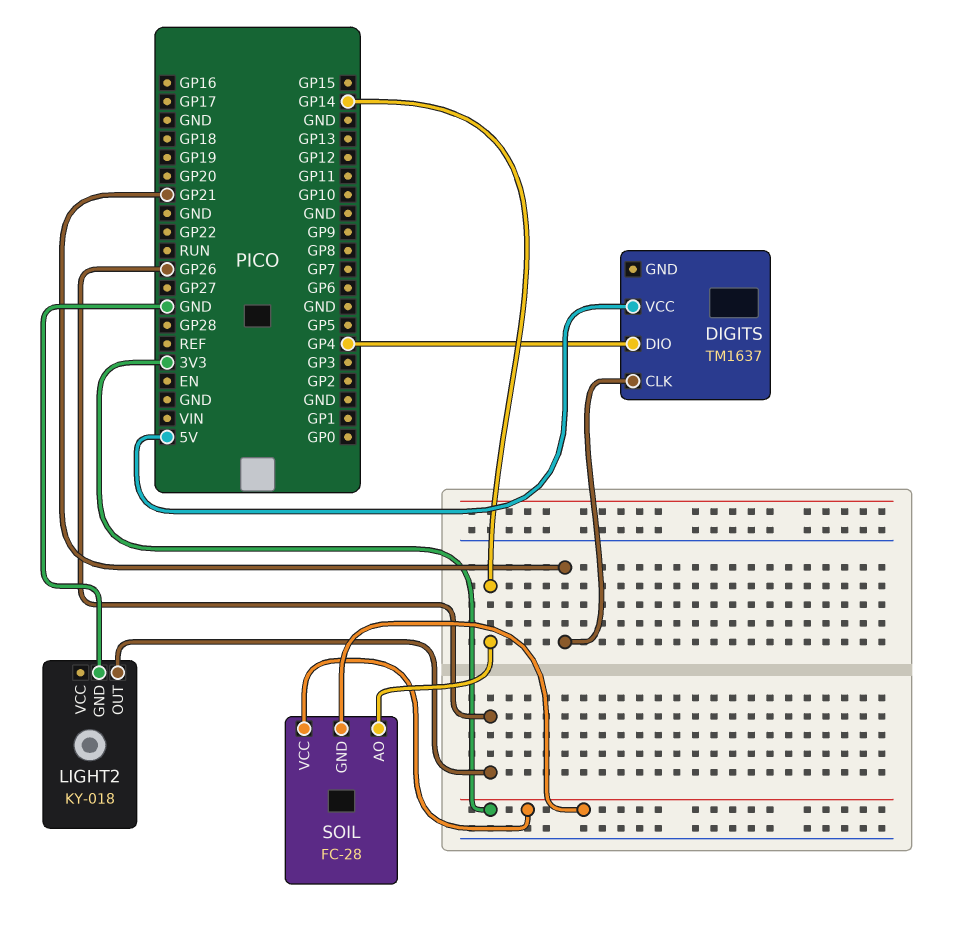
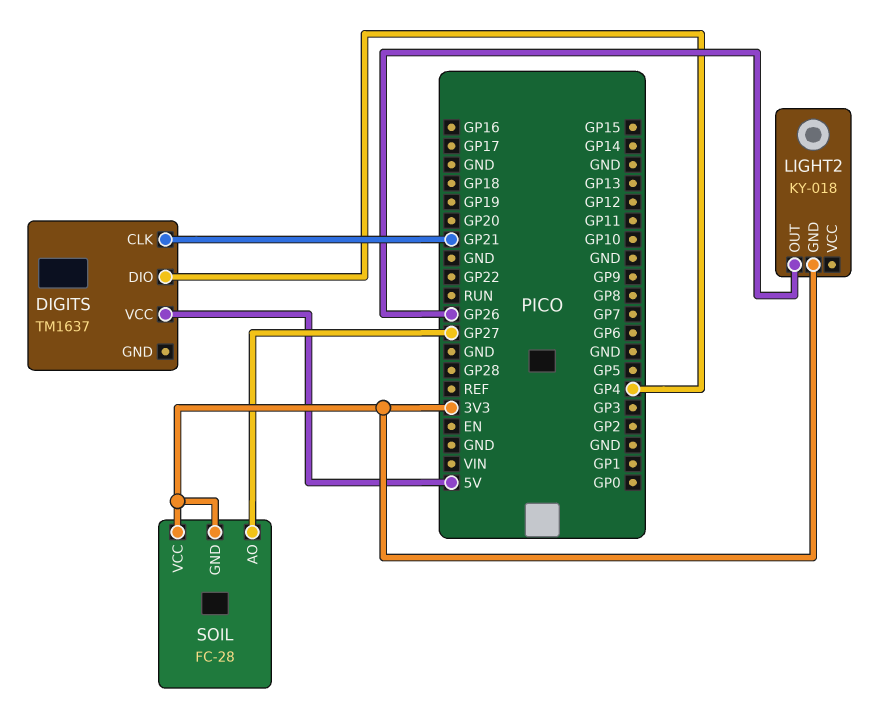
LIGHT2 pin GND: GND -> 3V3
SOIL pin AO: GP14 -> GP27

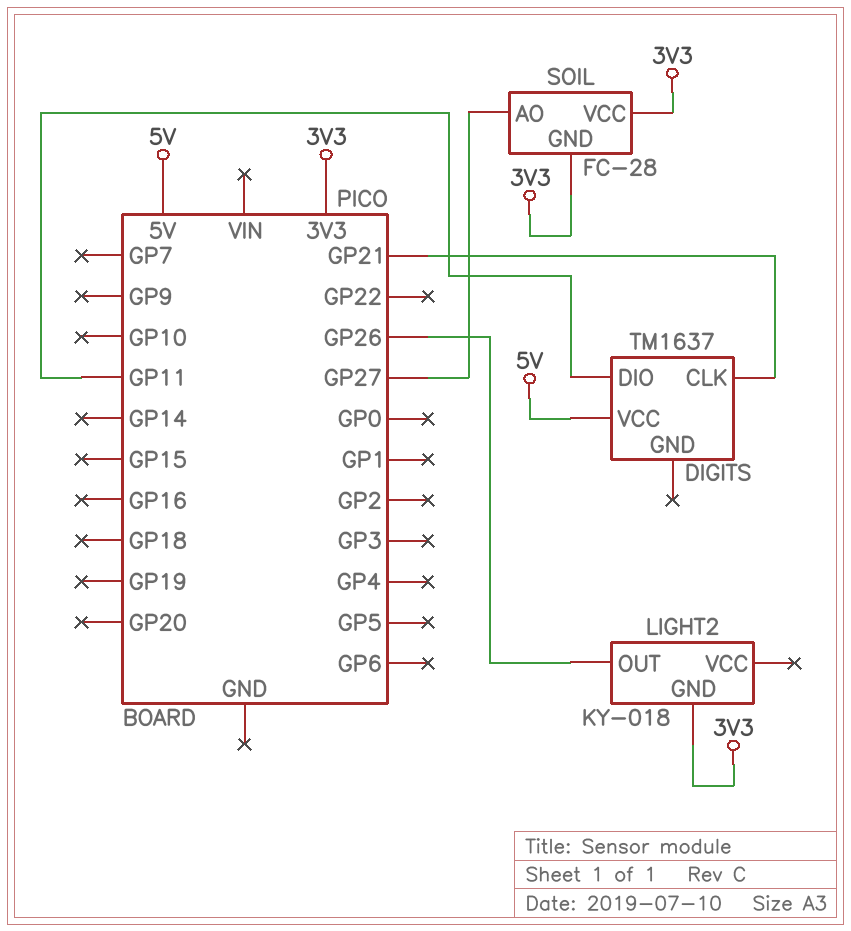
DIGITS pin DIO: GP4 -> GP11

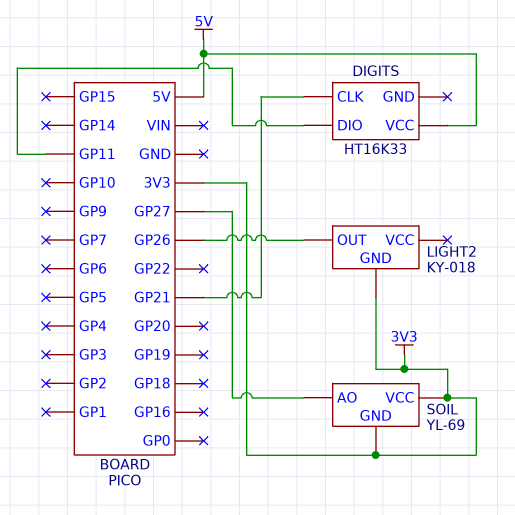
DIGITS: TM1637 -> HT16K33
SOIL: FC-28 -> YL-69

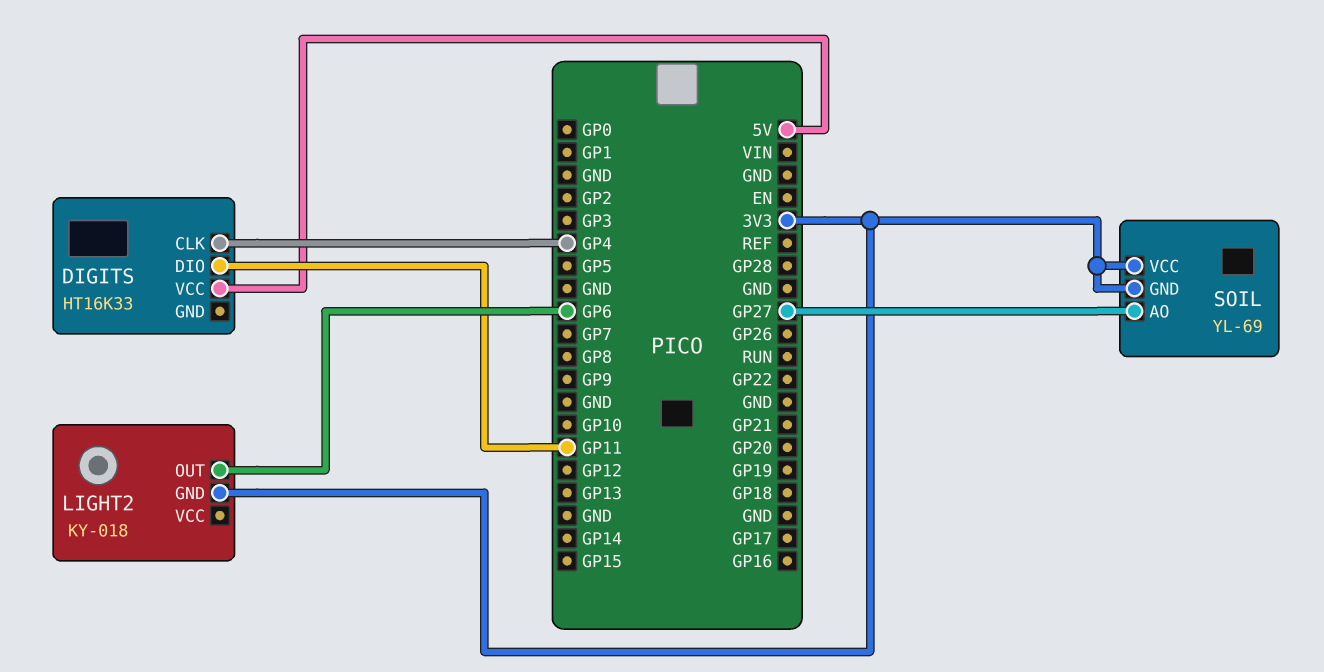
DIGITS pin CLK: GP21 -> GP4
LIGHT2 pin OUT: GP26 -> GP6

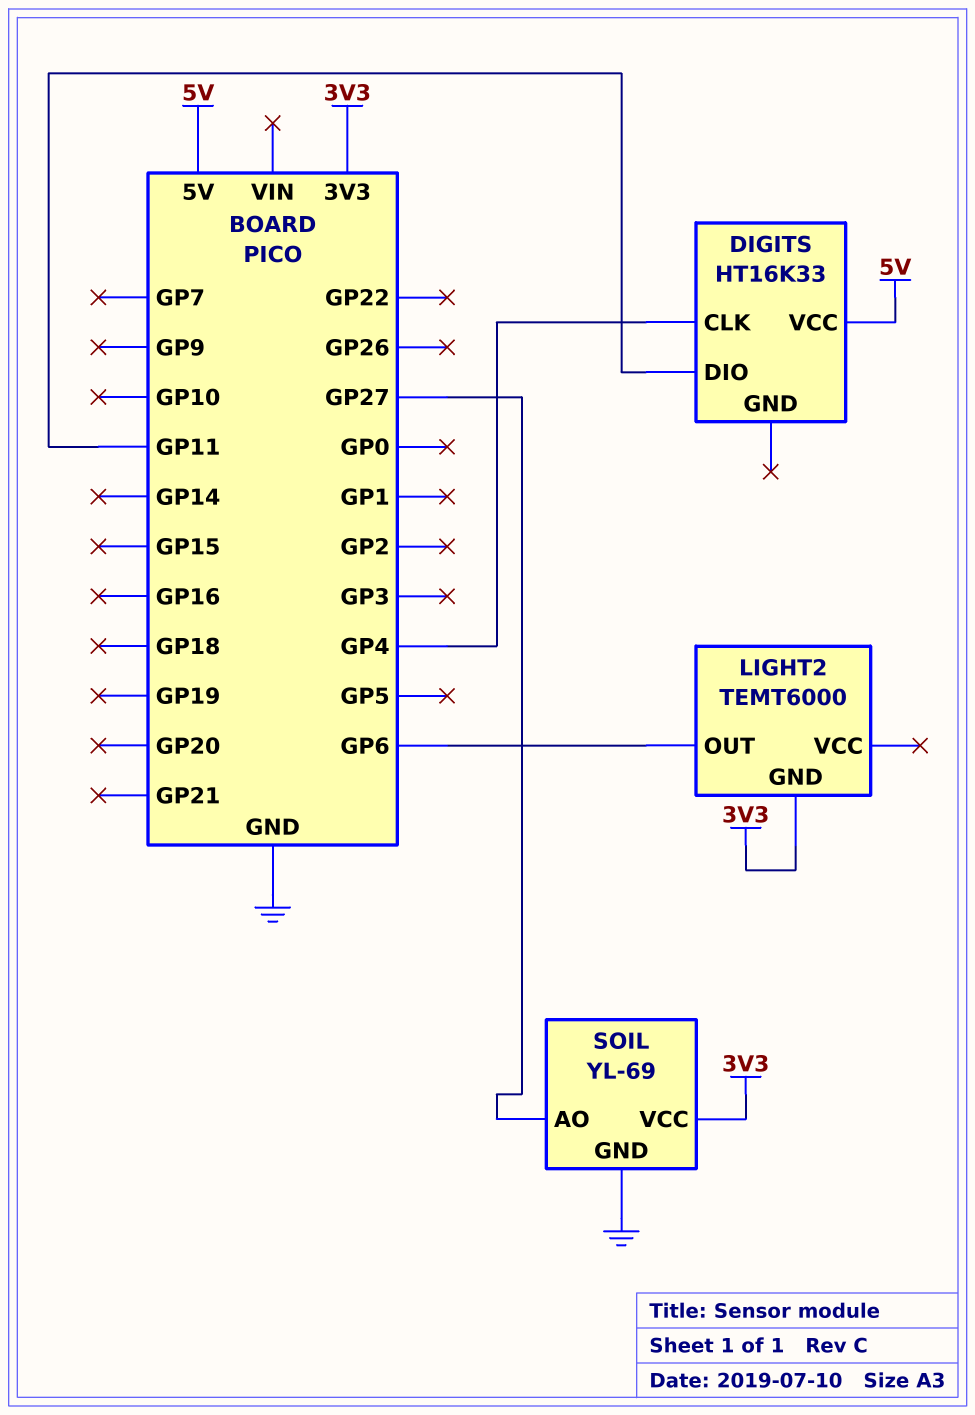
LIGHT2: KY-018 -> TEMT6000
SOIL pin GND: 3V3 -> GND

